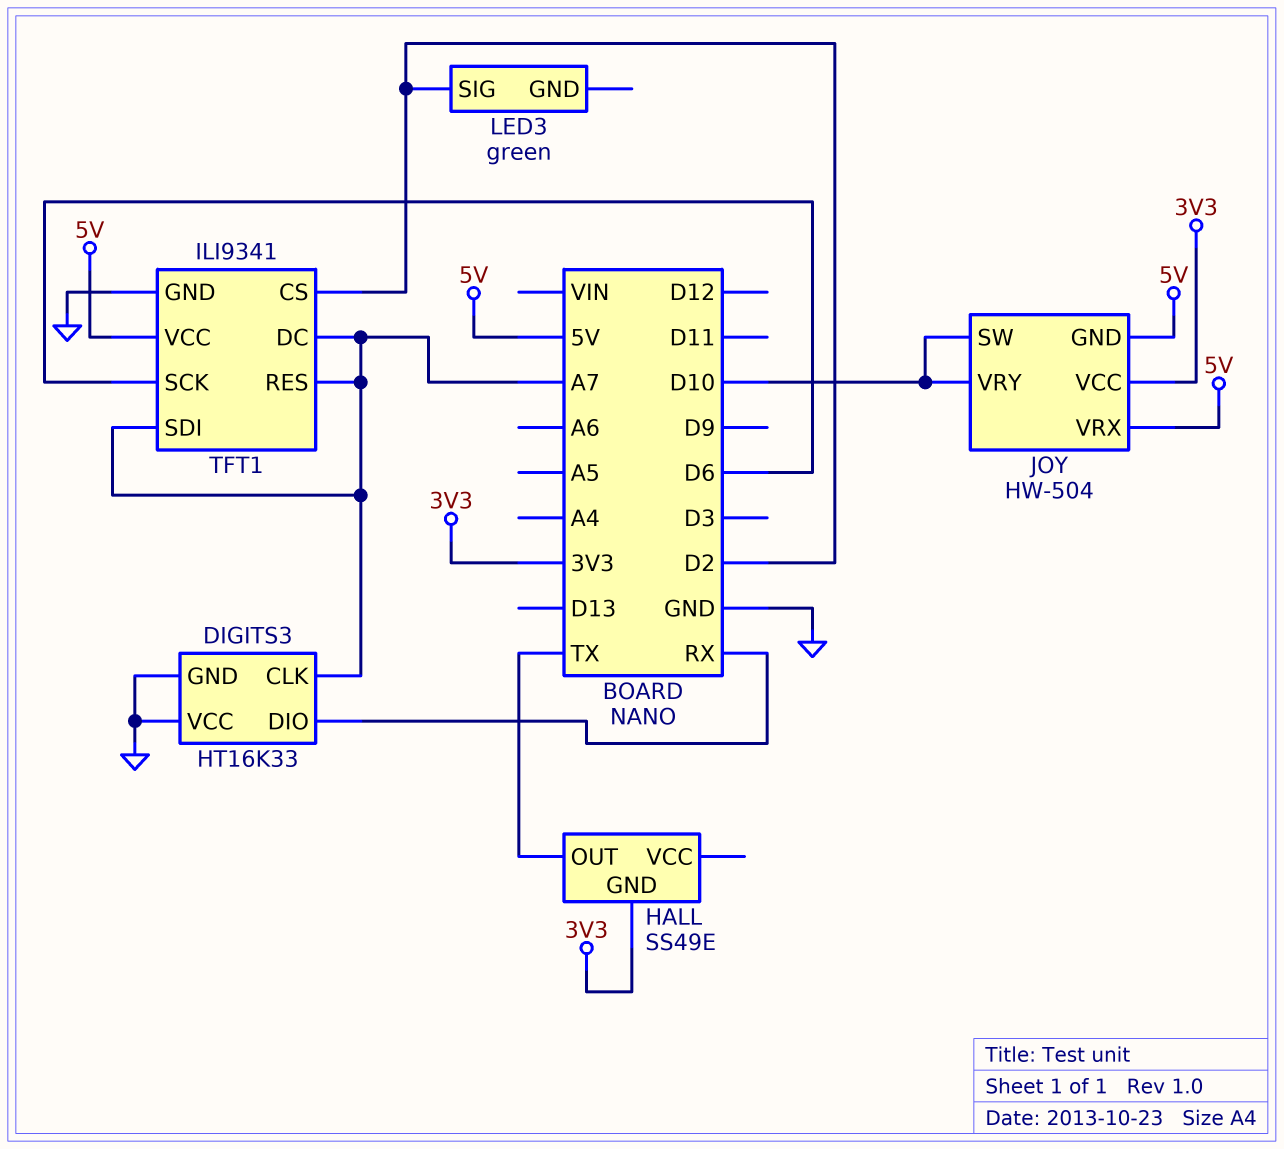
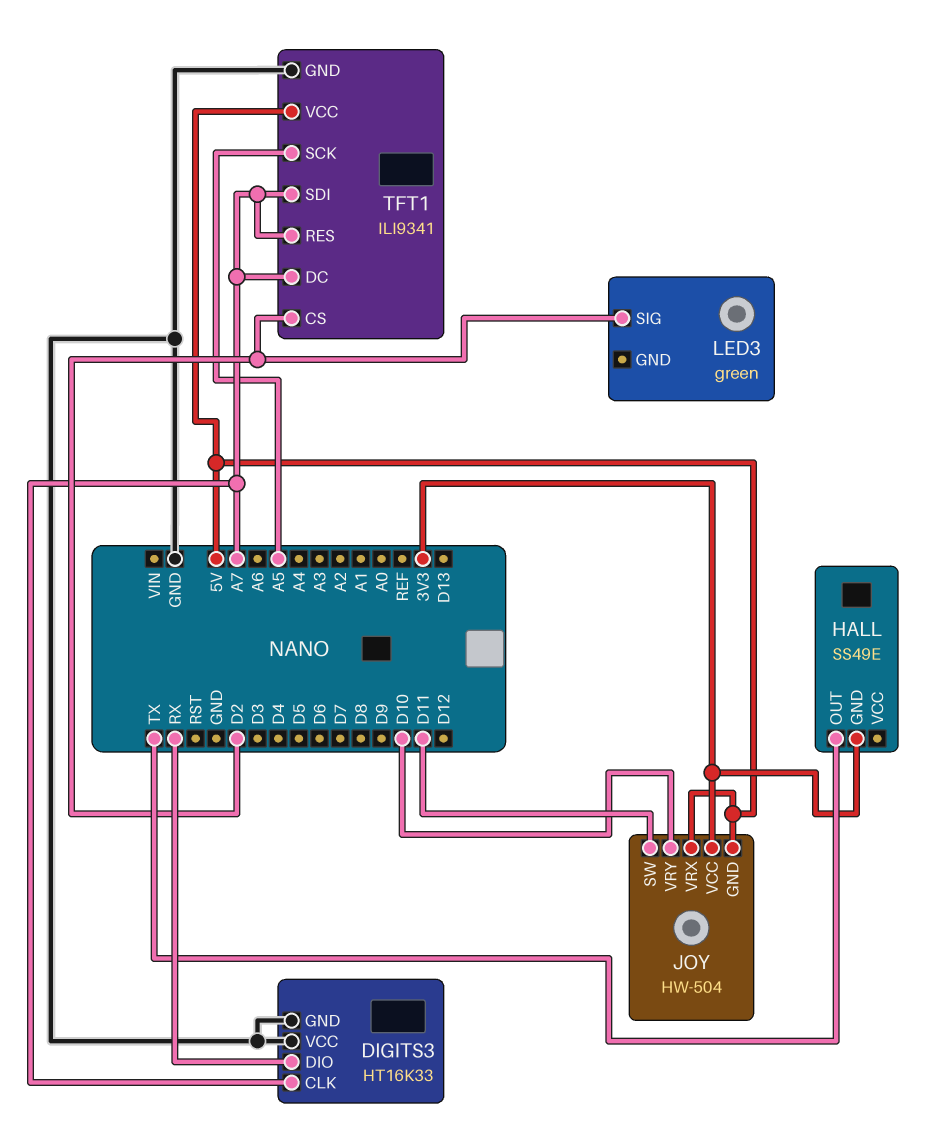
JOY pin SW: D10 -> D11
TFT1 pin SCK: D6 -> A5

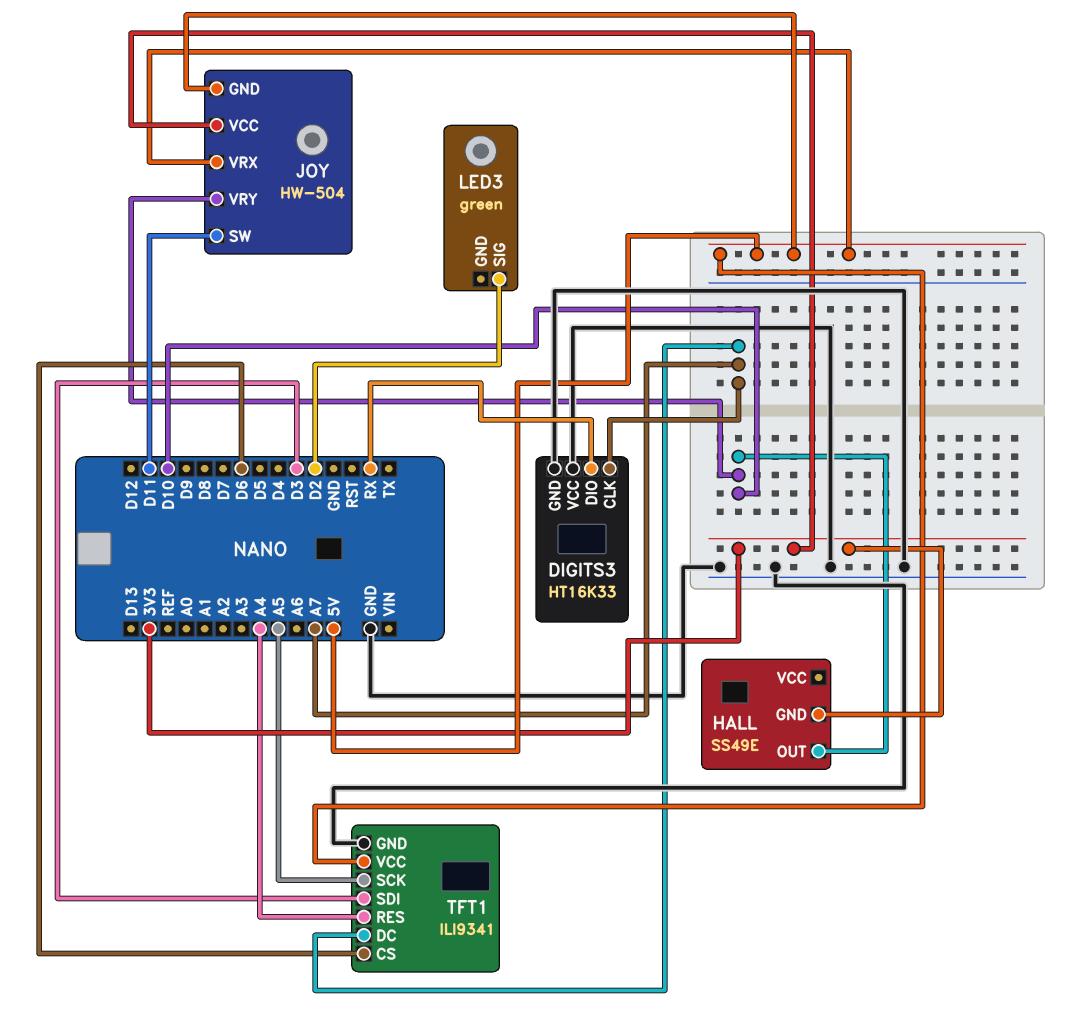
HALL pin OUT: TX -> D10
TFT1 pin CS: D2 -> D6
TFT1 pin RES: A7 -> A4
TFT1 pin SDI: A7 -> D3

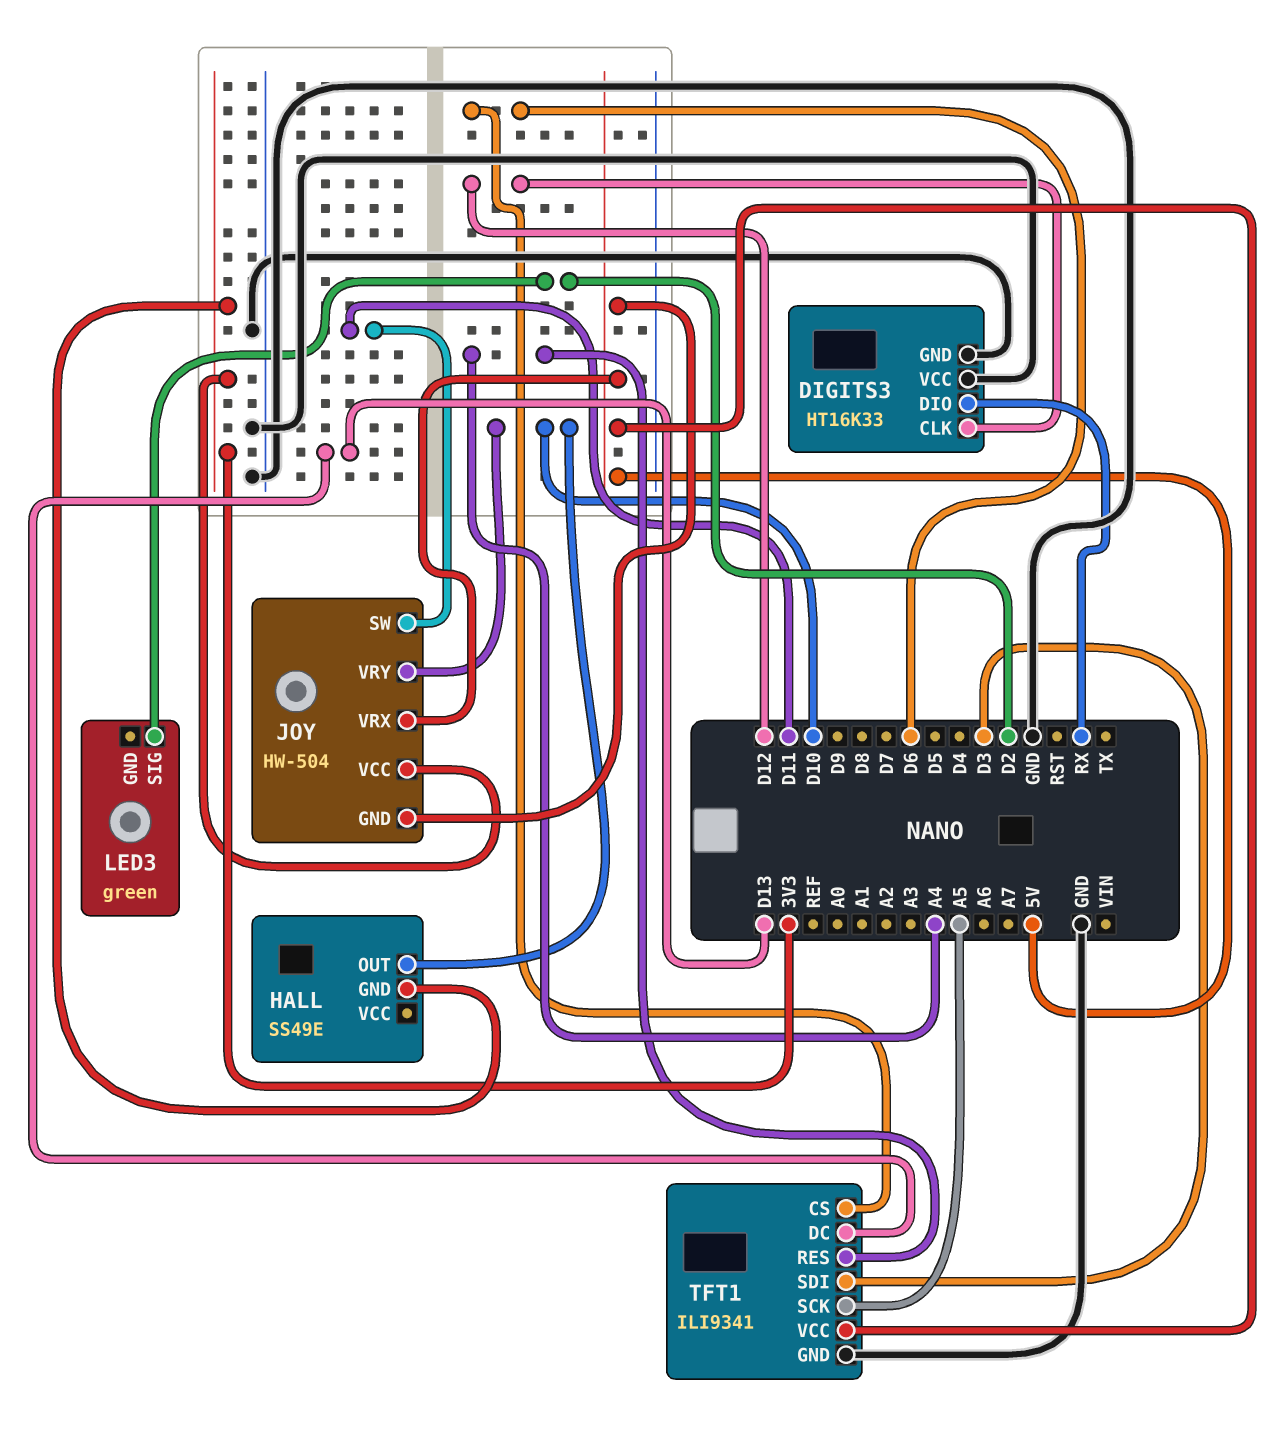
DIGITS3 pin CLK: A7 -> D12
TFT1 pin DC: A7 -> D13

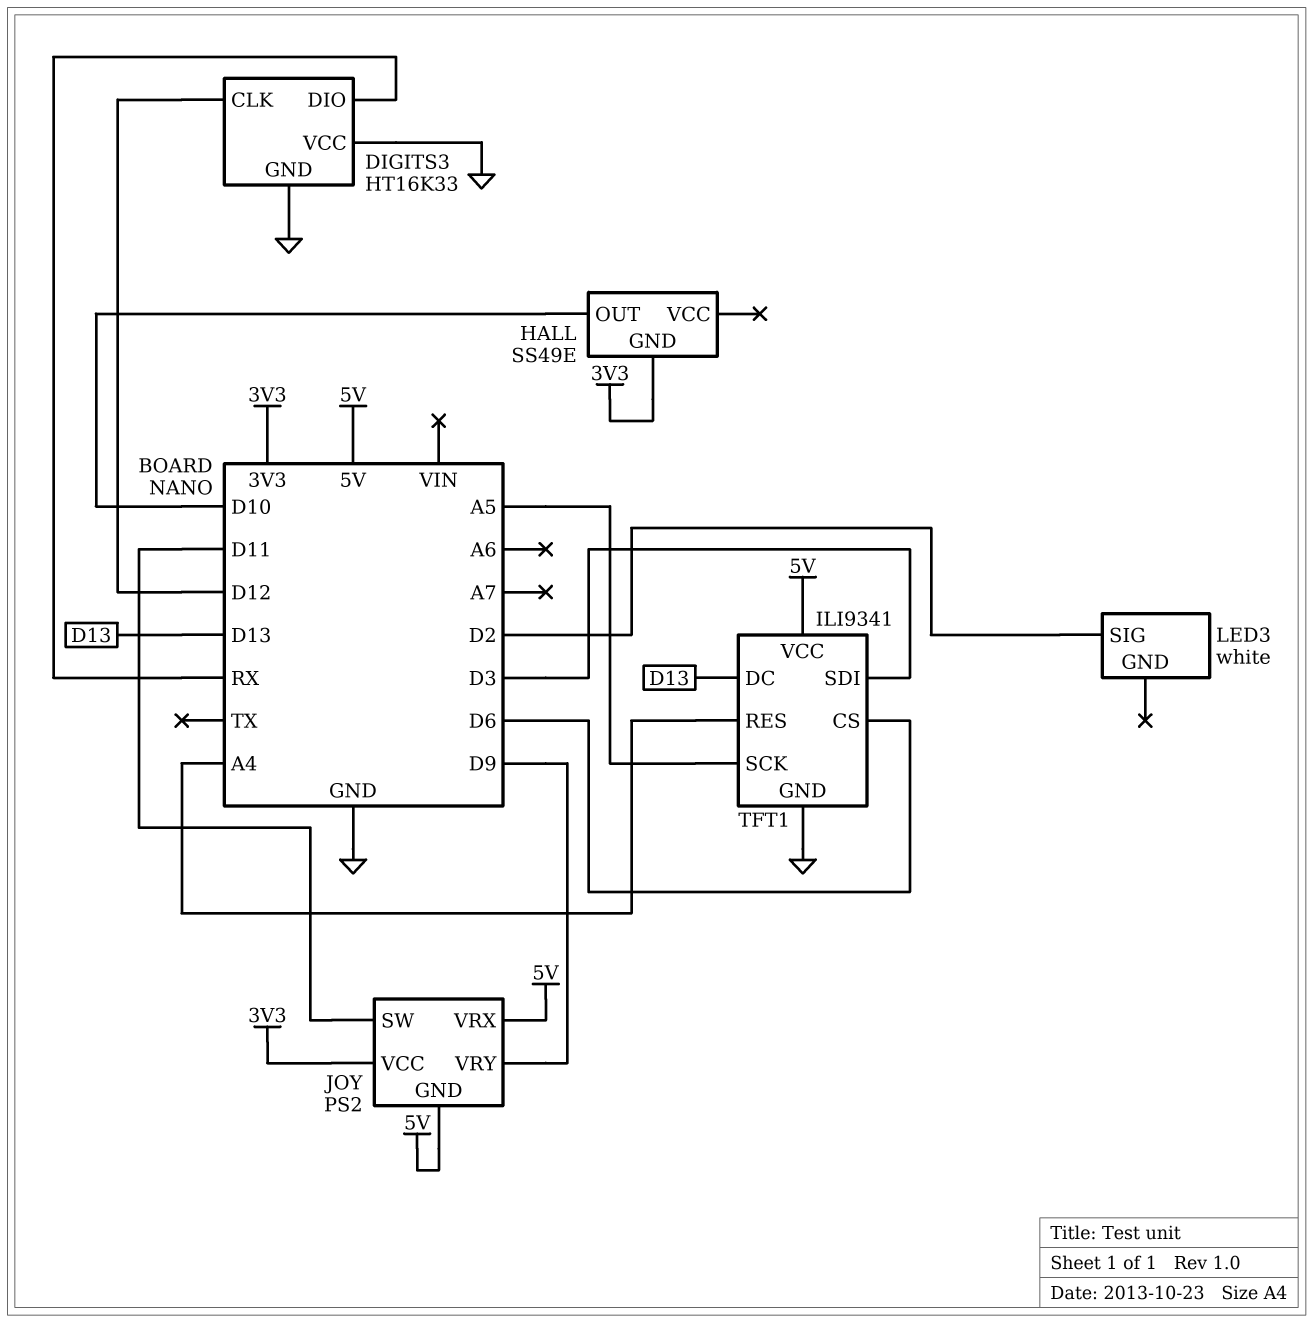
JOY: HW-504 -> PS2
JOY pin VRY: D10 -> D9
LED3: green -> white

